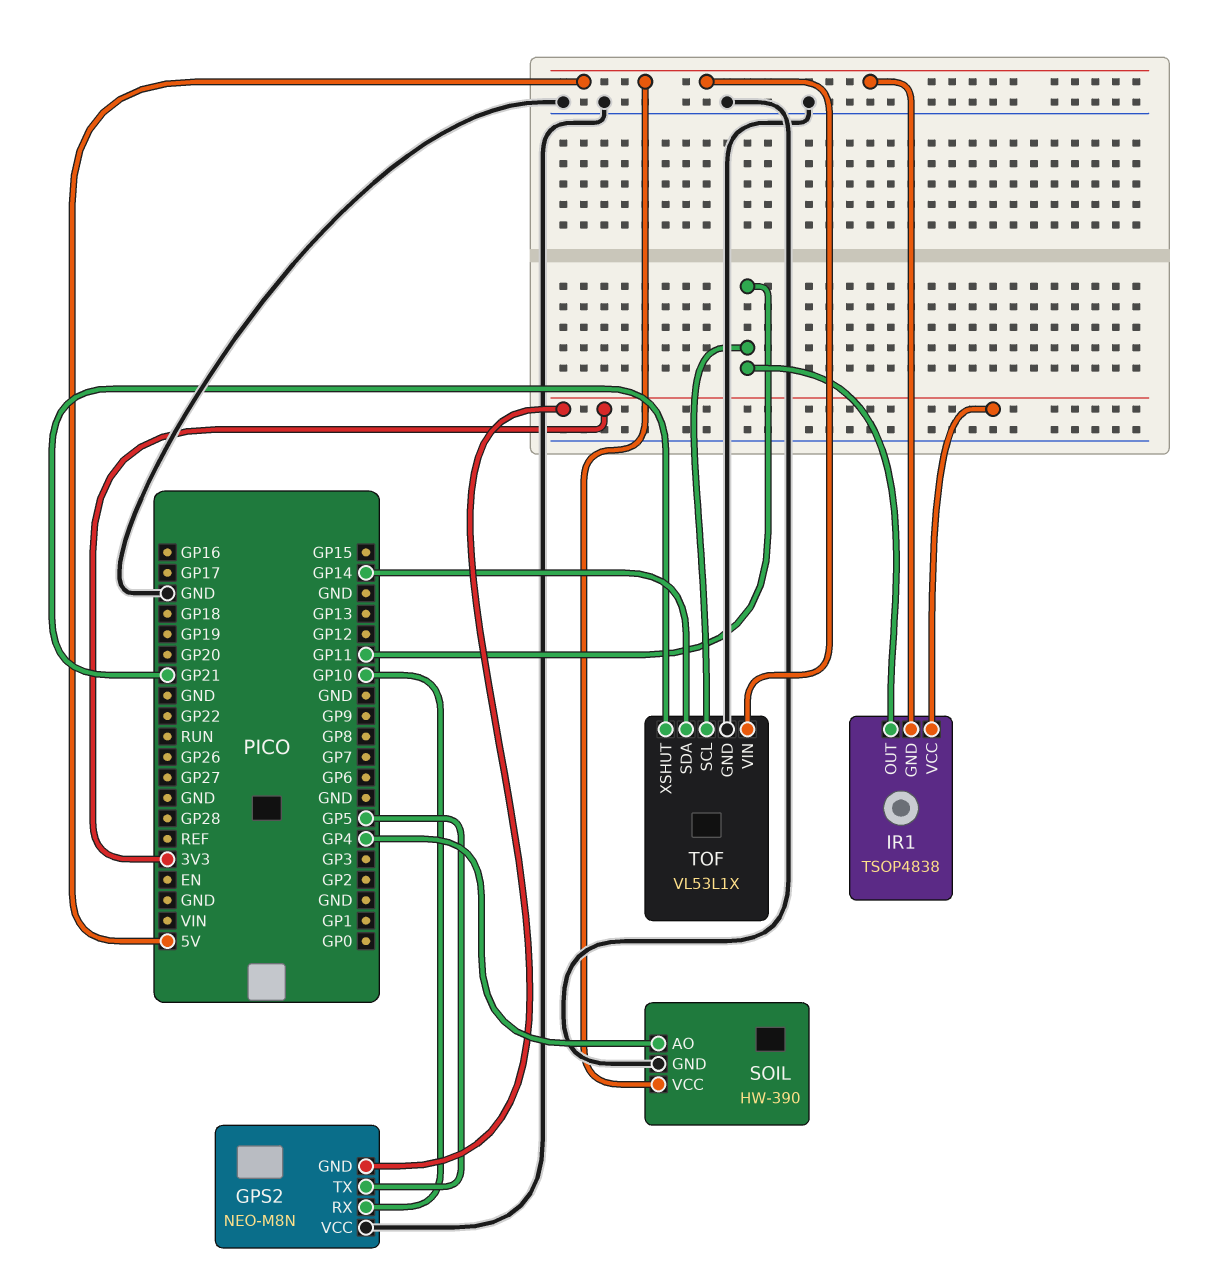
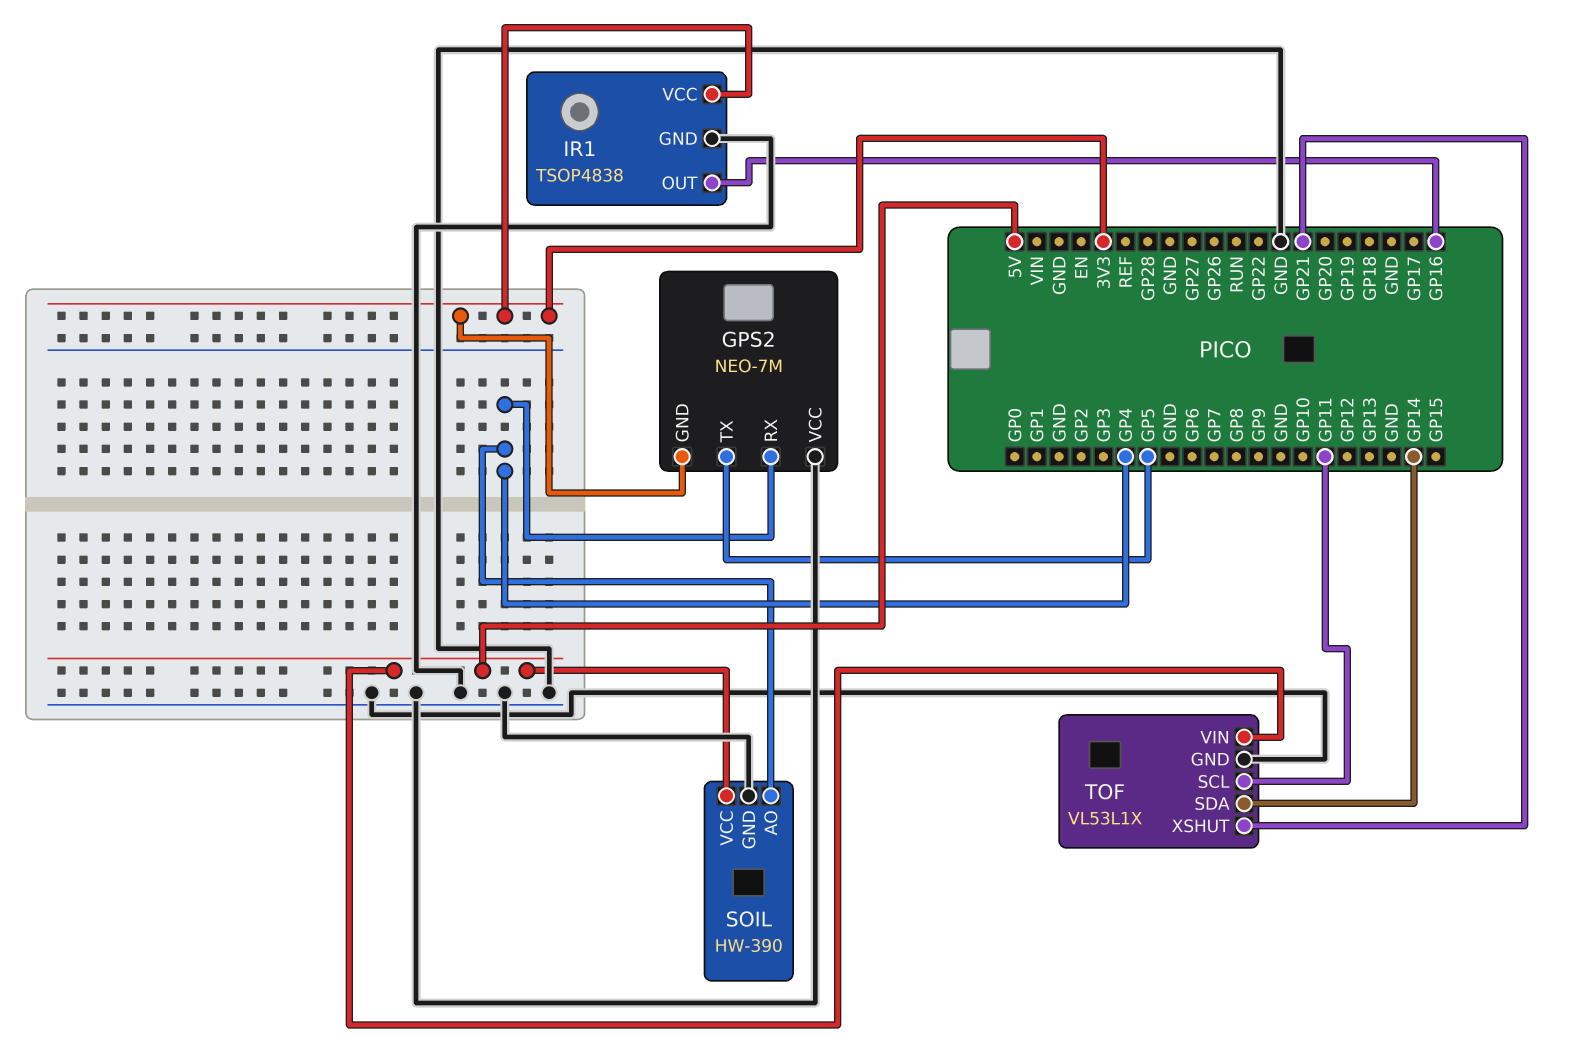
GPS2: NEO-M8N -> NEO-7M
GPS2 pin RX: GP10 -> GP4
IR1 pin GND: 5V -> GND
IR1 pin OUT: GP11 -> GP16

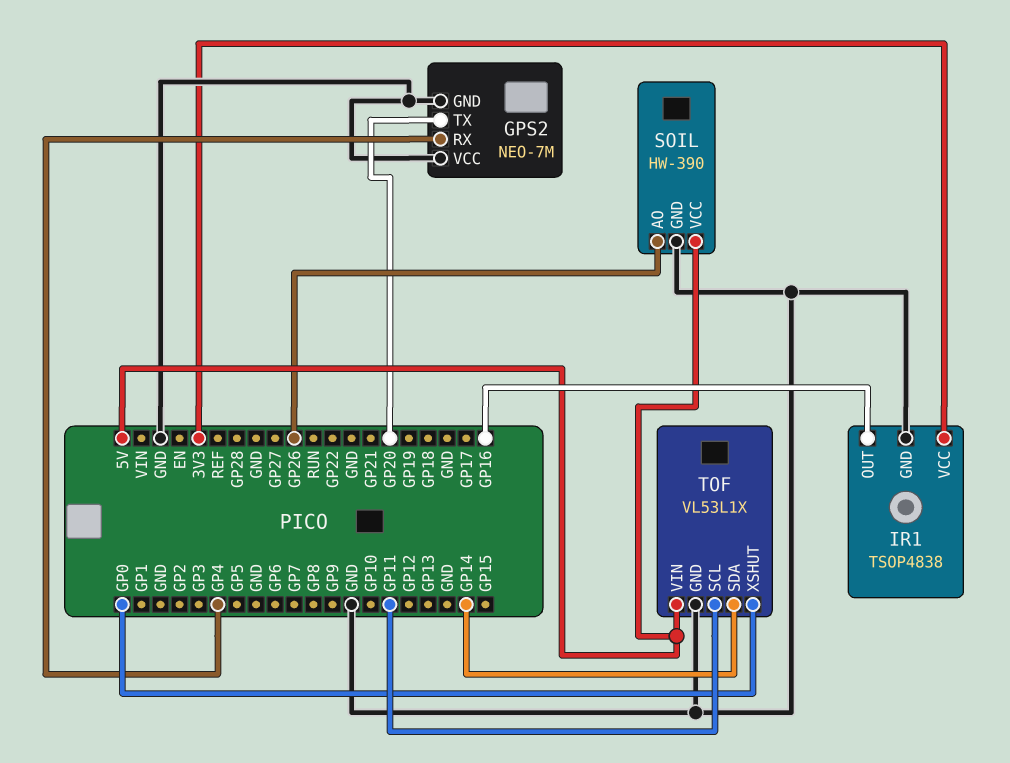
GPS2 pin GND: 3V3 -> GND
GPS2 pin TX: GP5 -> GP20
SOIL pin AO: GP4 -> GP26
TOF pin XSHUT: GP21 -> GP0

